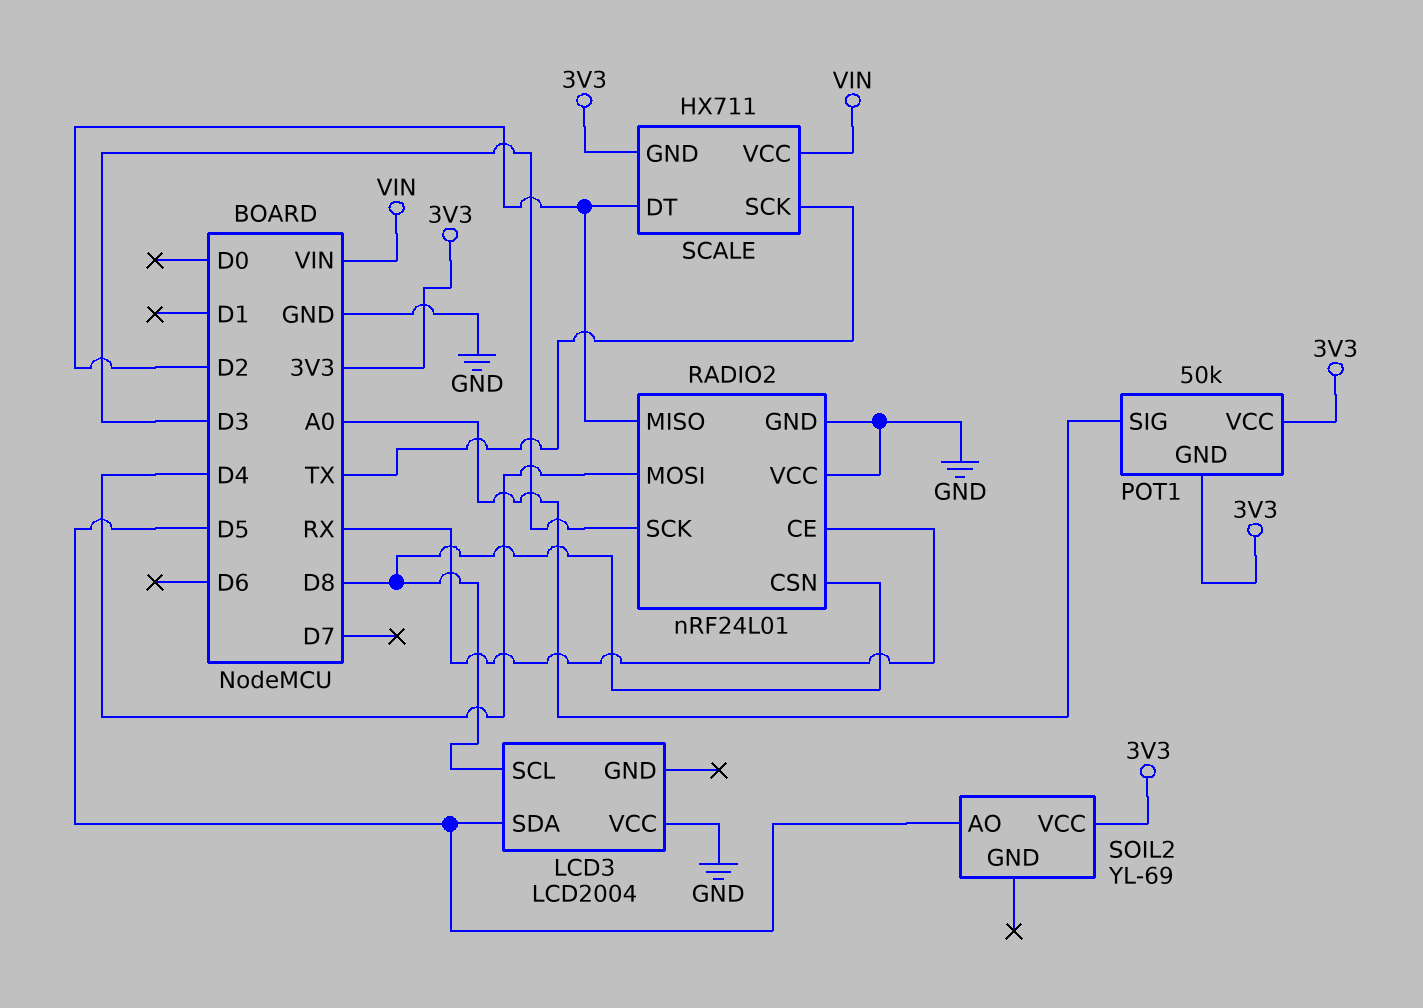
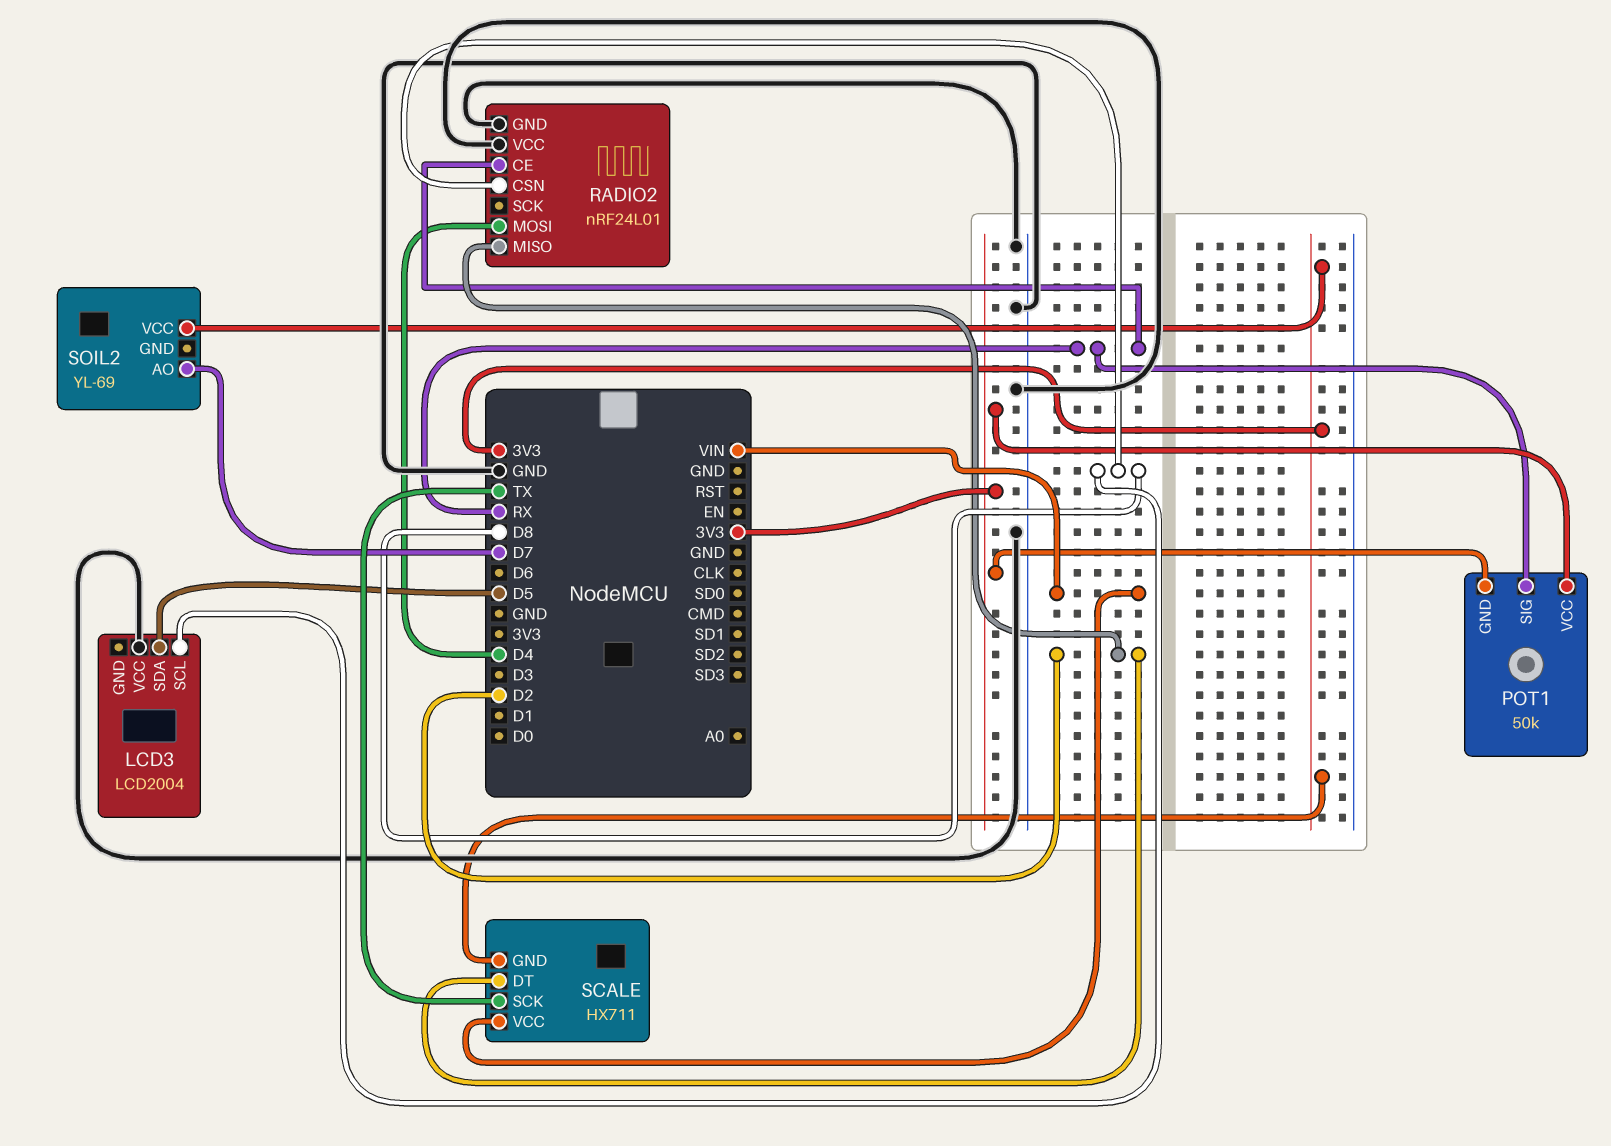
POT1 pin SIG: A0 -> RX
RADIO2 pin SCK: D3 -> none
SOIL2 pin AO: D5 -> D7

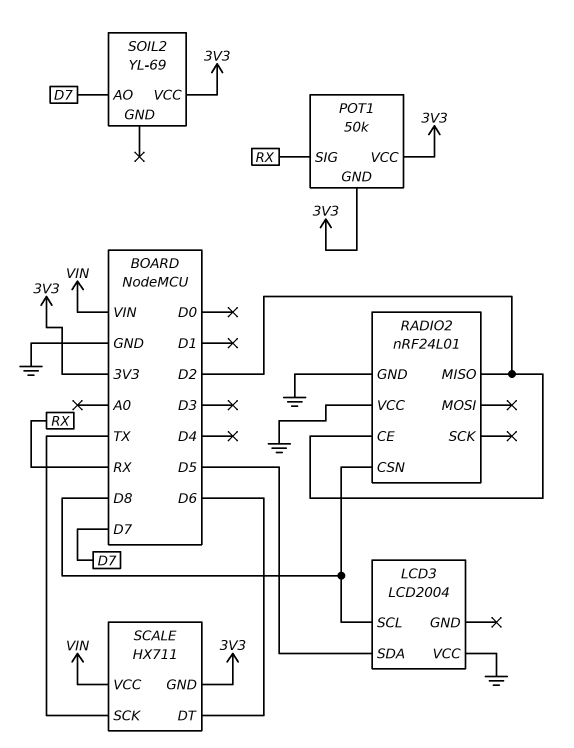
RADIO2 pin CE: RX -> D2
RADIO2 pin MOSI: D4 -> none
SCALE pin DT: D2 -> D6

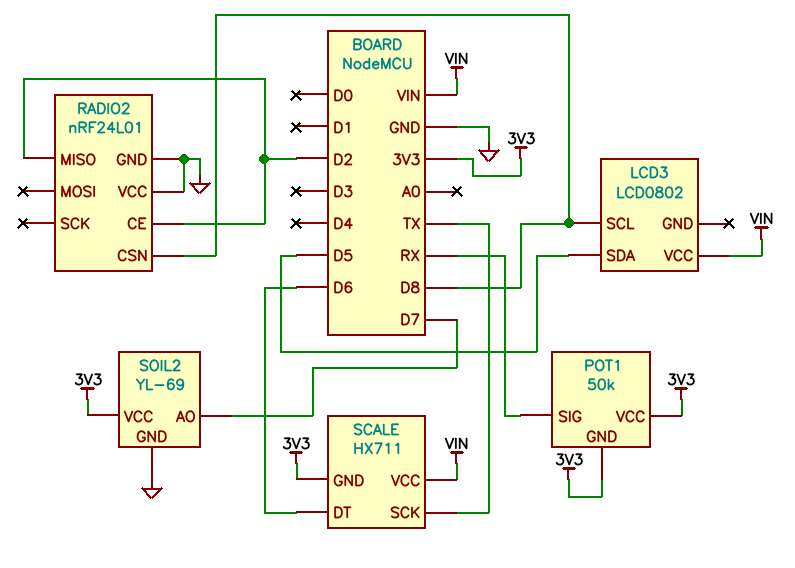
LCD3: LCD2004 -> LCD0802
LCD3 pin VCC: GND -> VIN
SOIL2 pin GND: none -> GND

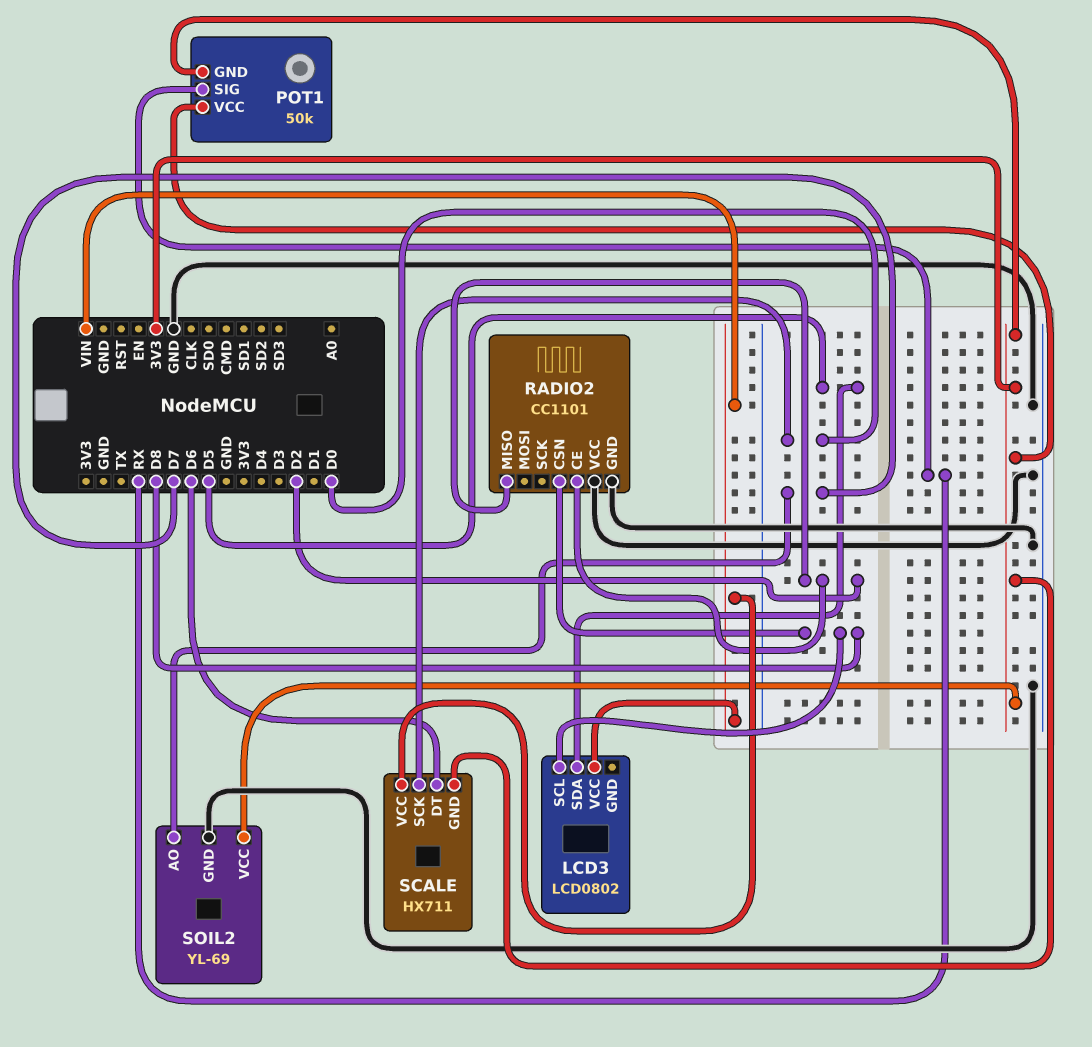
RADIO2: nRF24L01 -> CC1101
SCALE pin SCK: TX -> D0

